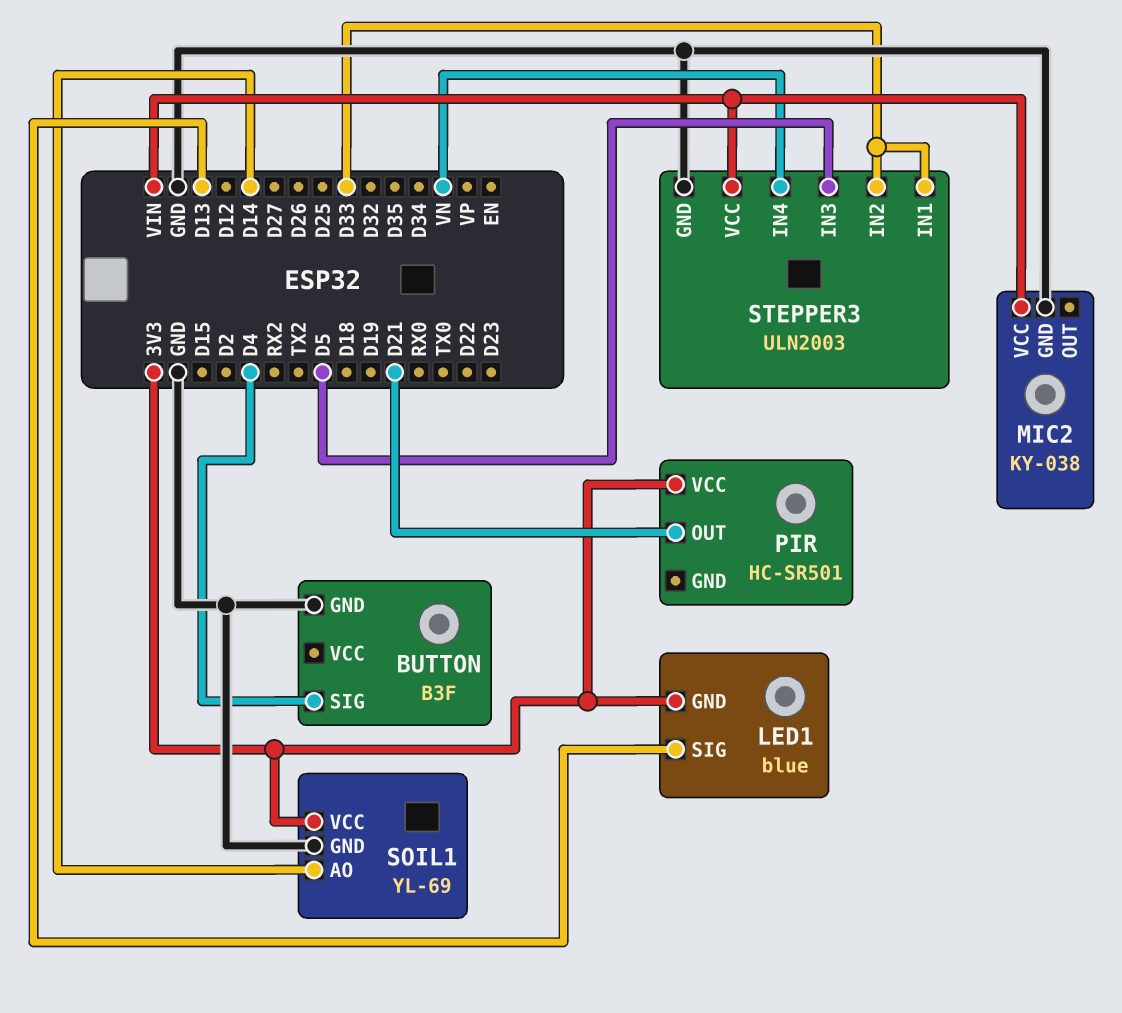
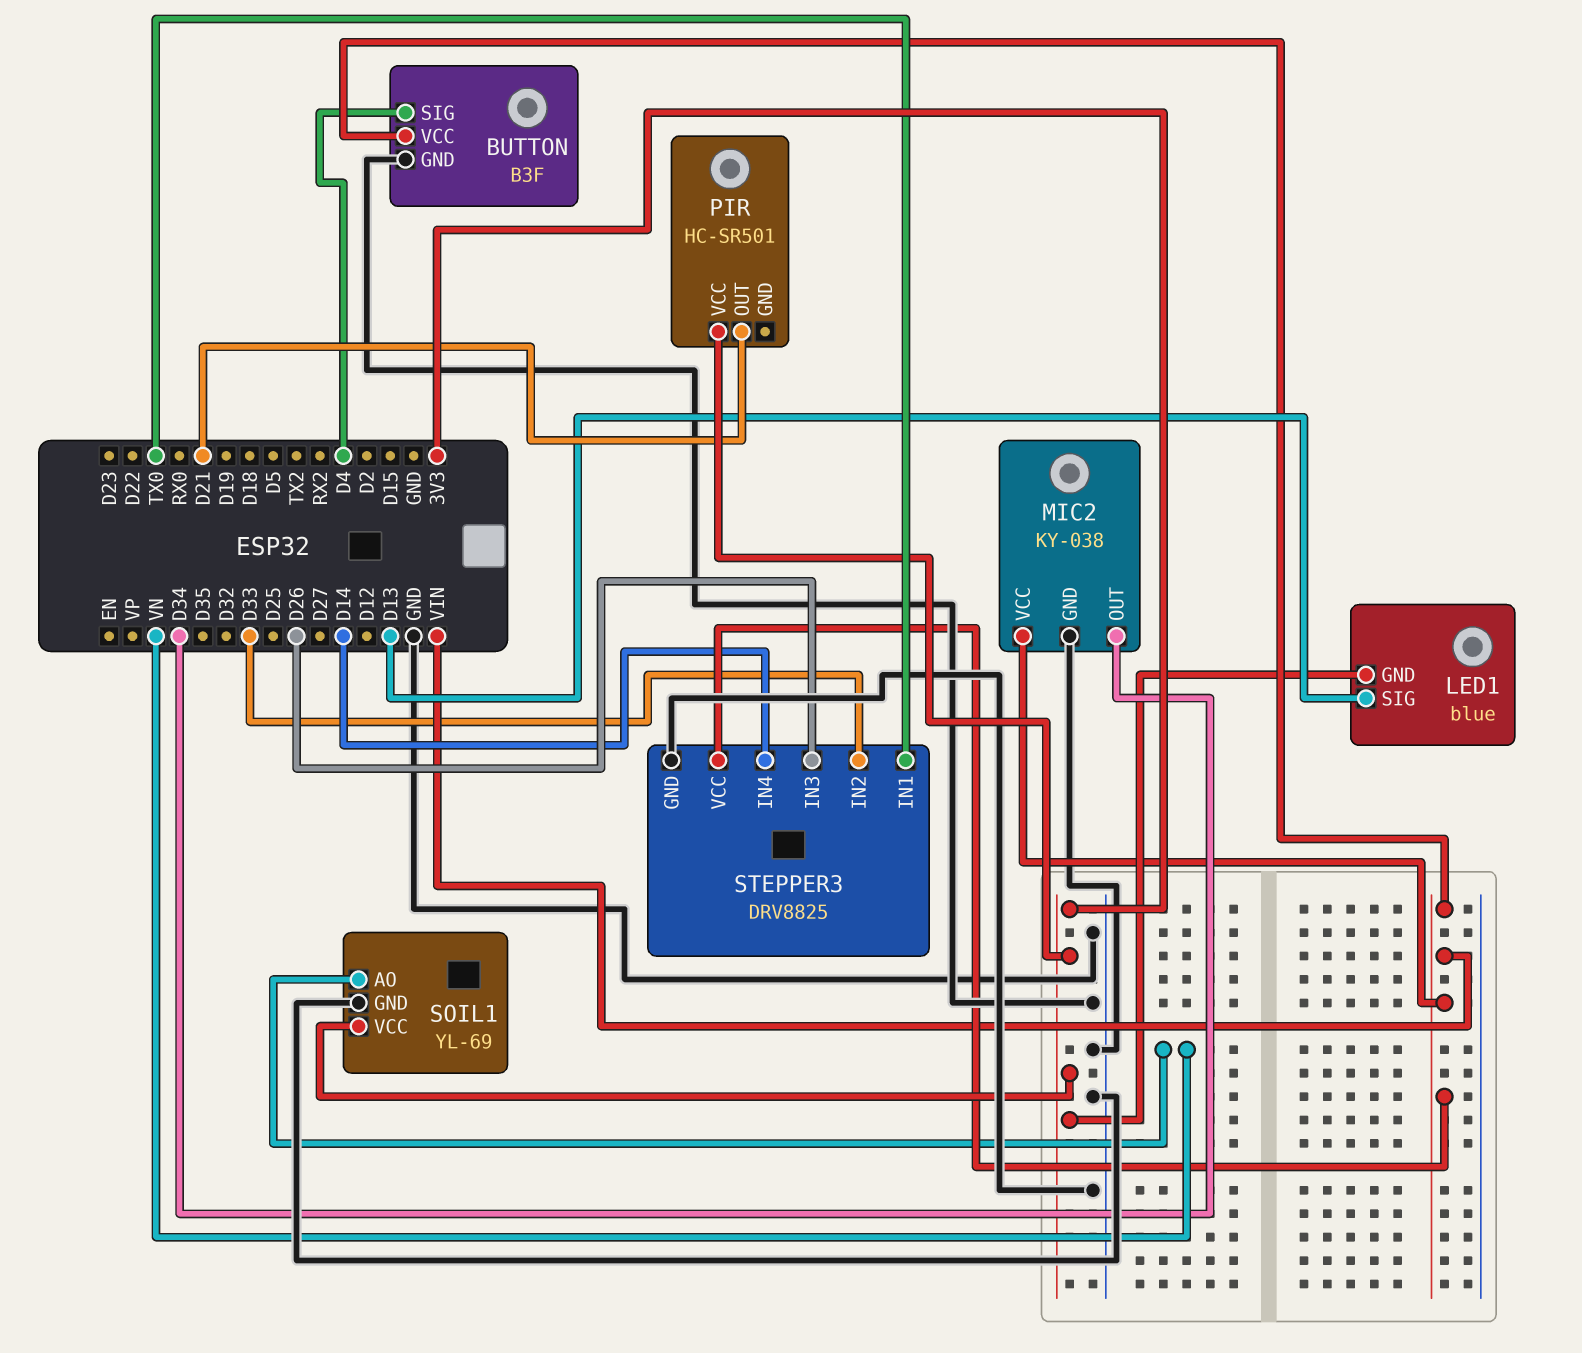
BUTTON pin VCC: none -> VIN
MIC2 pin OUT: none -> D34
SOIL1 pin AO: D14 -> VN
STEPPER3: ULN2003 -> DRV8825
STEPPER3 pin IN1: D33 -> TX0
STEPPER3 pin IN3: D5 -> D26
STEPPER3 pin IN4: VN -> D14

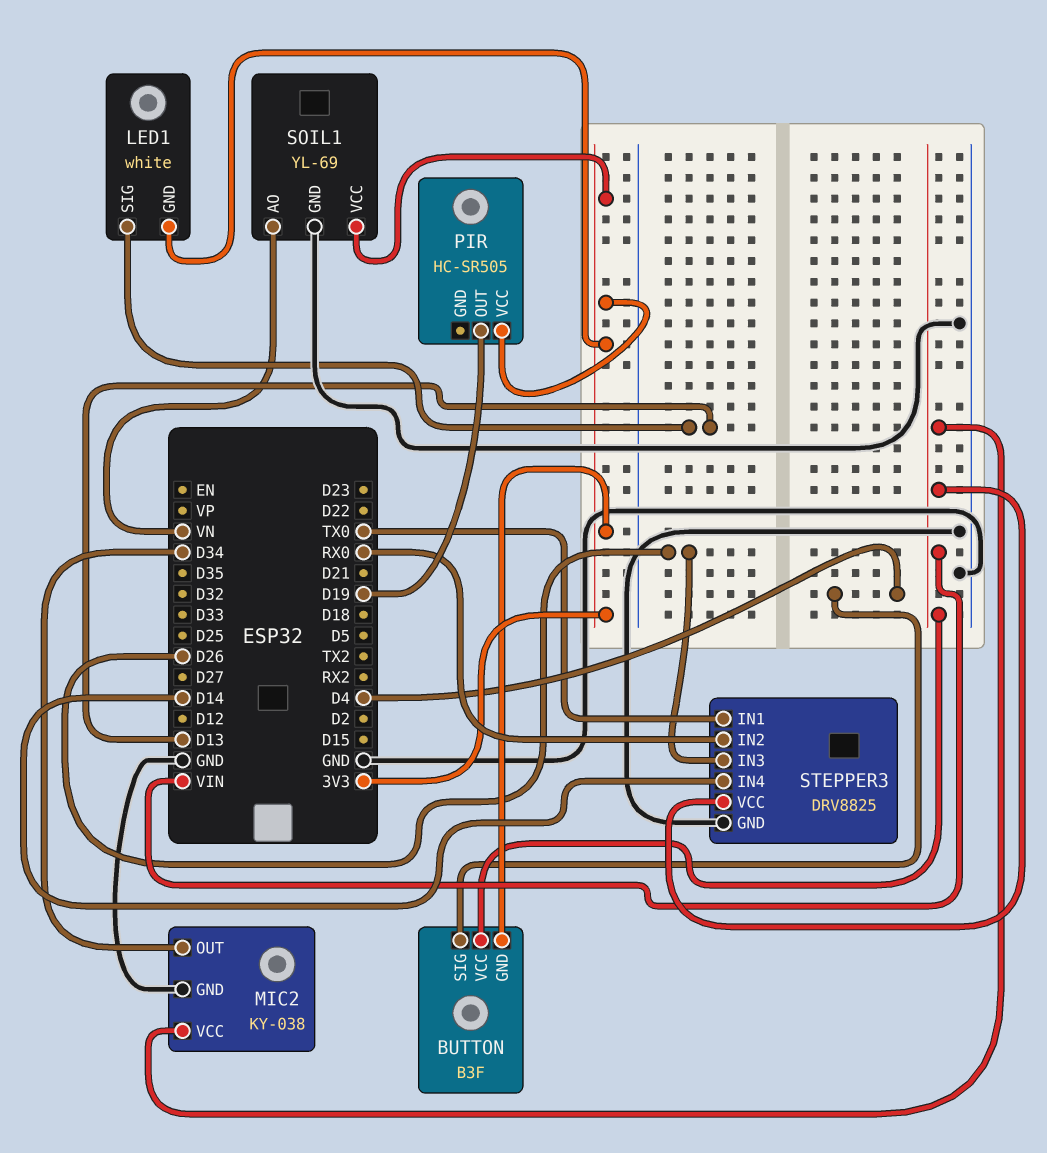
BUTTON pin GND: GND -> 3V3
LED1: blue -> white
PIR: HC-SR501 -> HC-SR505
PIR pin OUT: D21 -> D19
STEPPER3 pin IN2: D33 -> RX0

